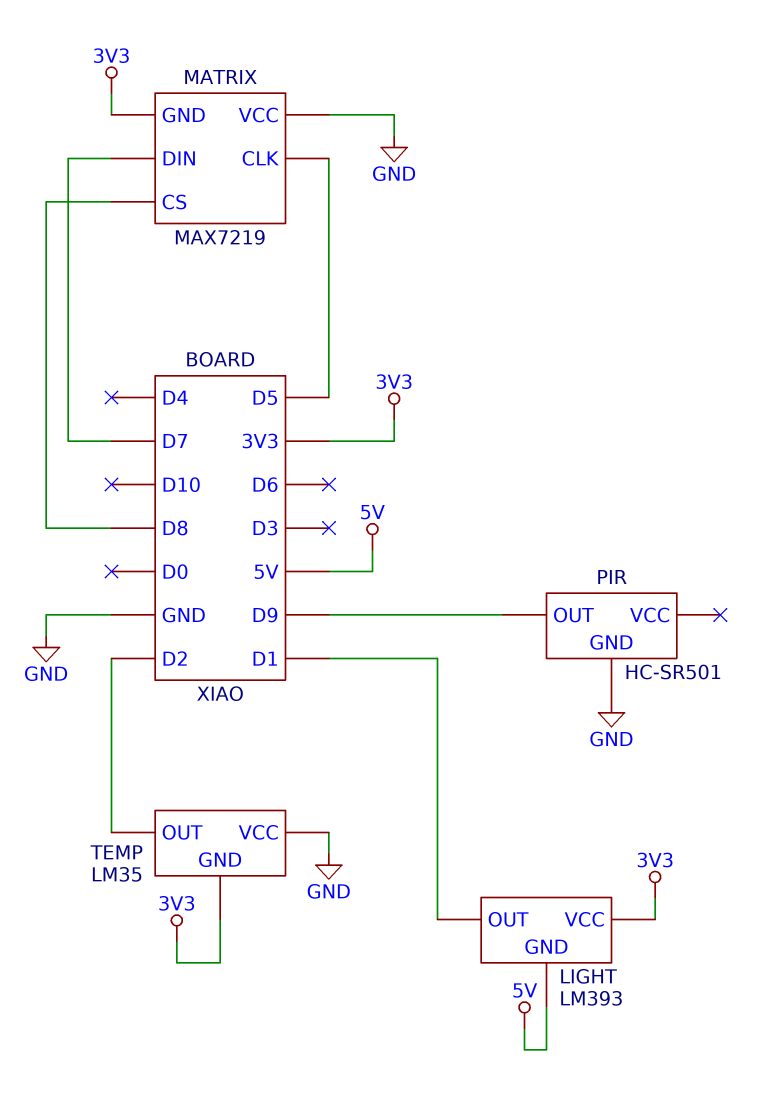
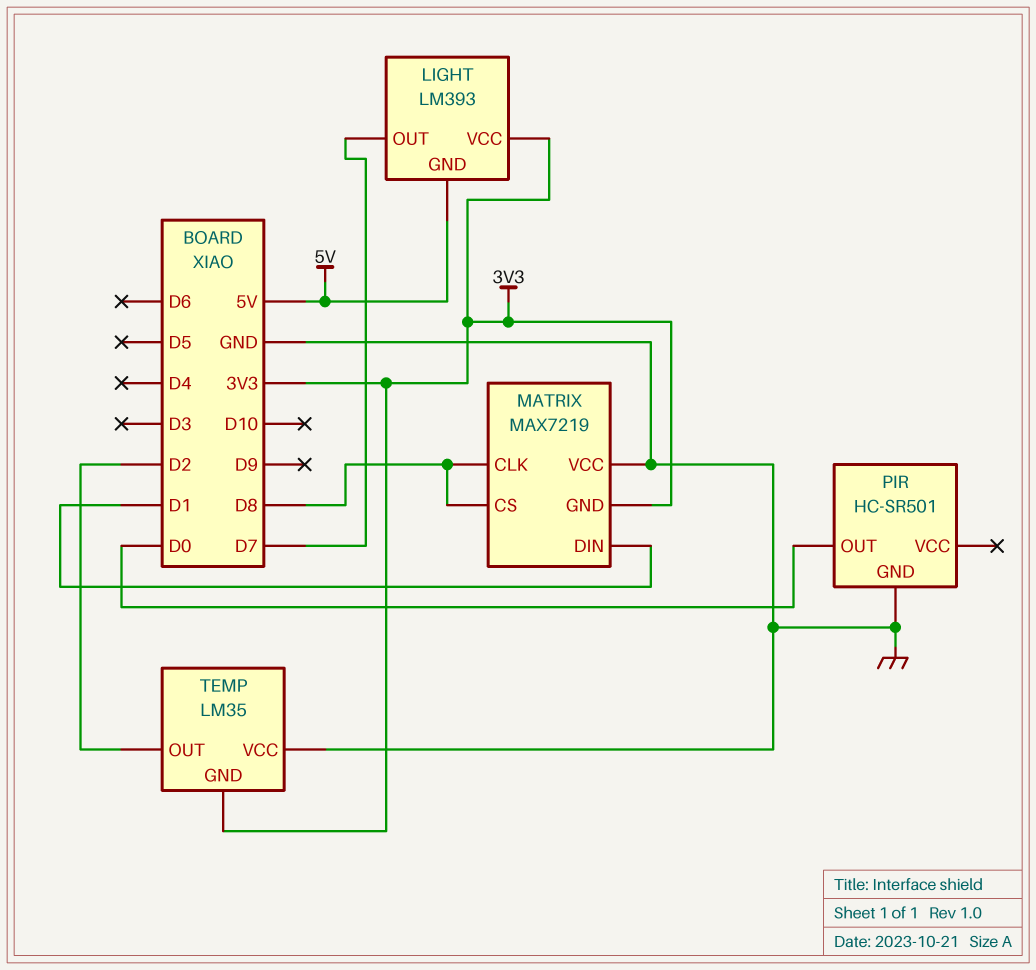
LIGHT pin OUT: D1 -> D7
MATRIX pin CLK: D5 -> D8
MATRIX pin DIN: D7 -> D1
PIR pin OUT: D9 -> D0

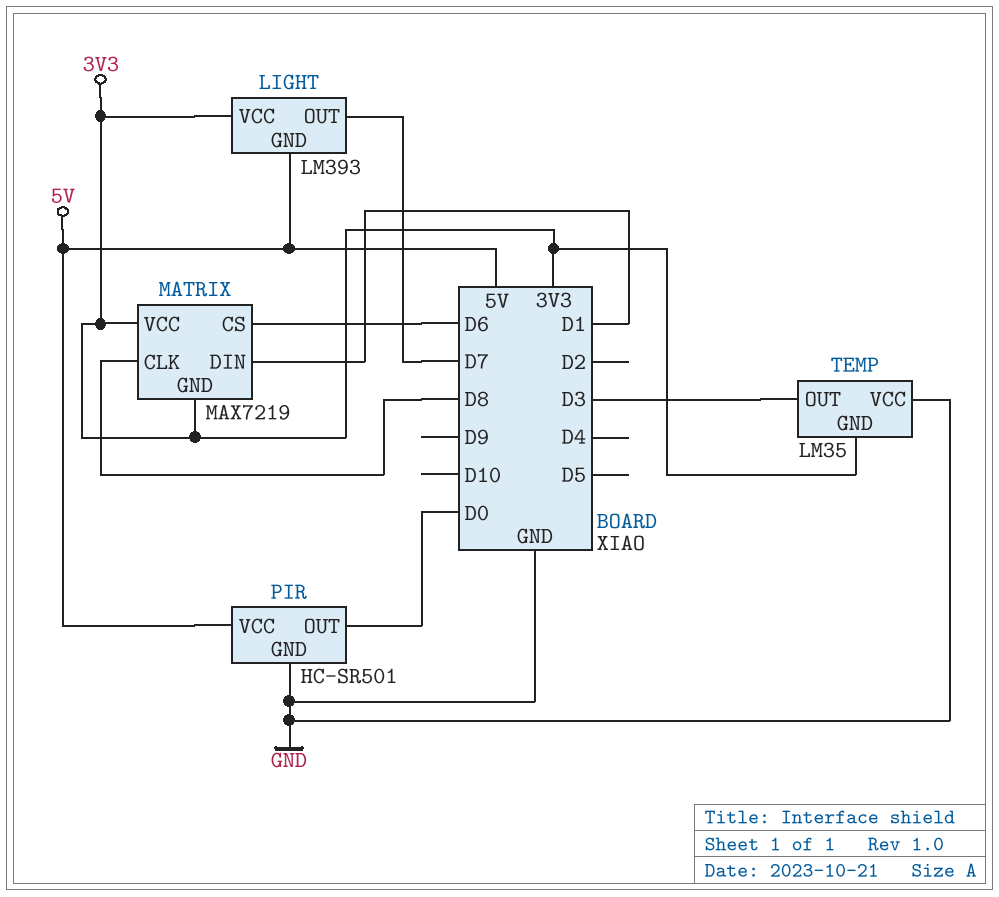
MATRIX pin CS: D8 -> D6
MATRIX pin VCC: GND -> 3V3
PIR pin VCC: none -> 5V
TEMP pin OUT: D2 -> D3

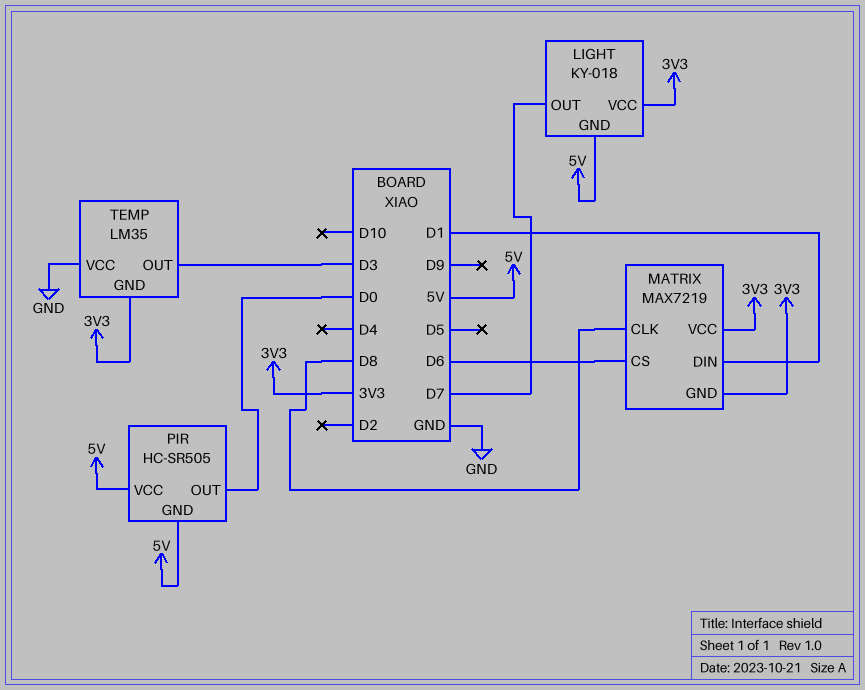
LIGHT: LM393 -> KY-018
PIR: HC-SR501 -> HC-SR505
PIR pin GND: GND -> 5V

